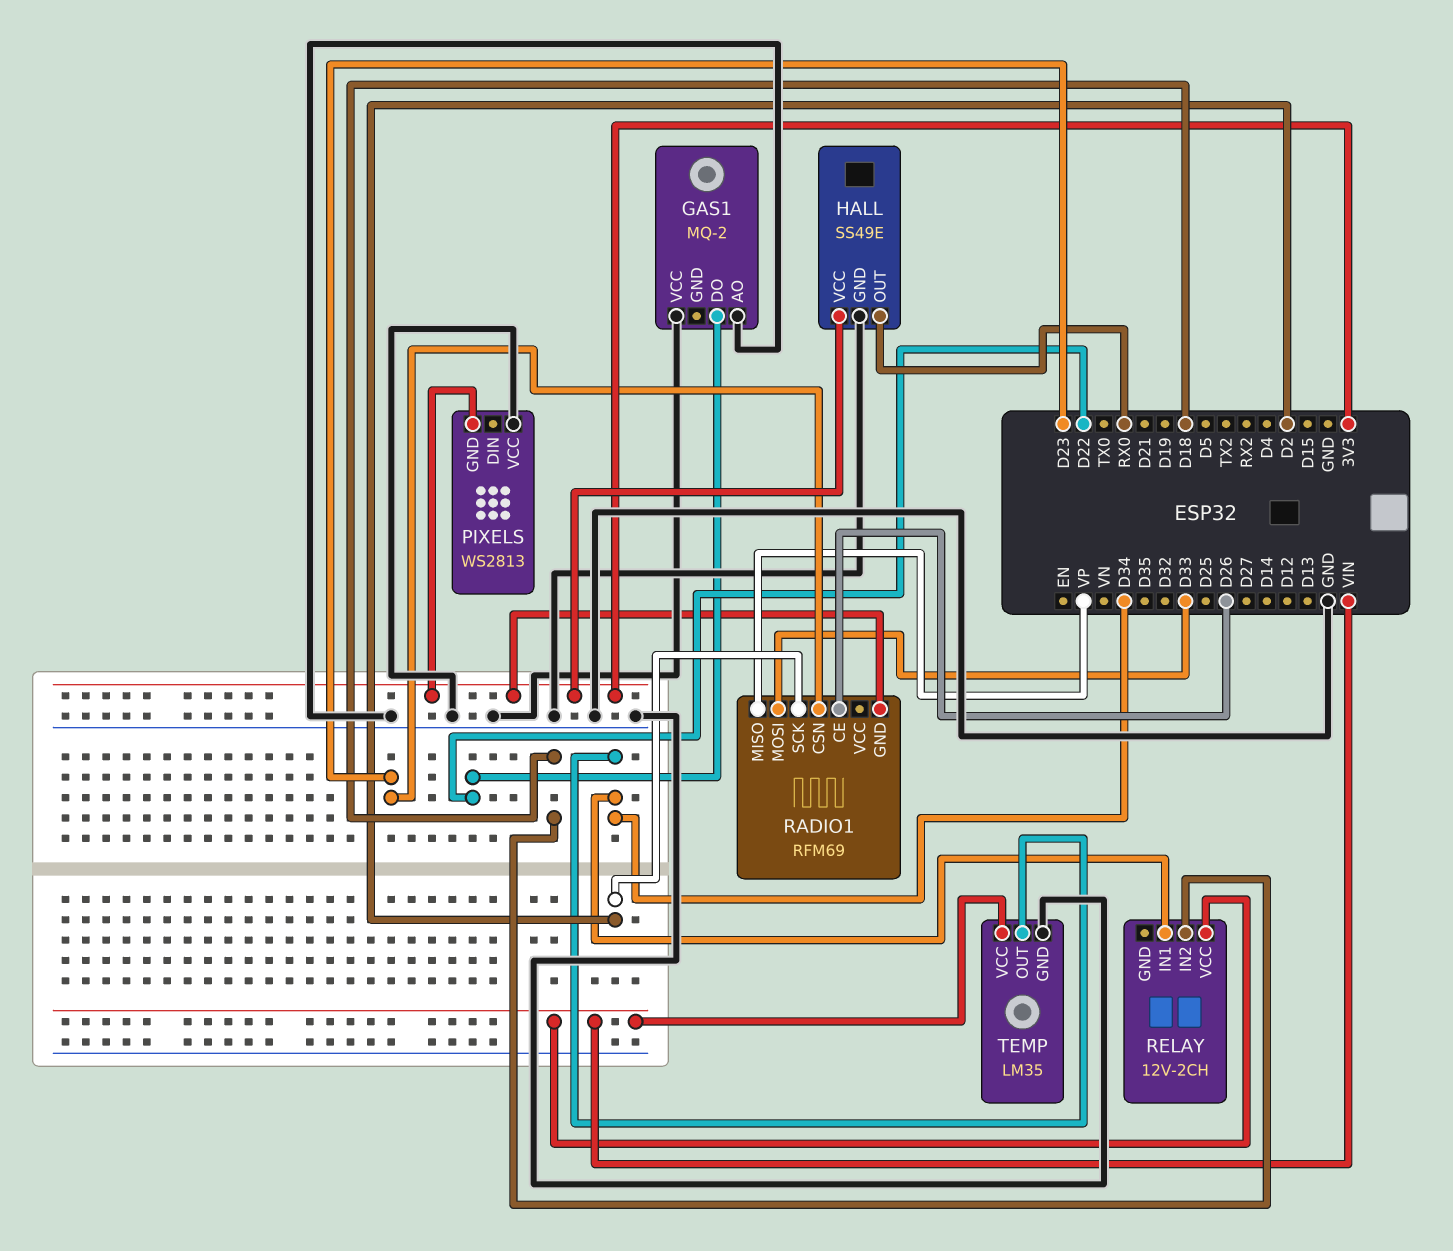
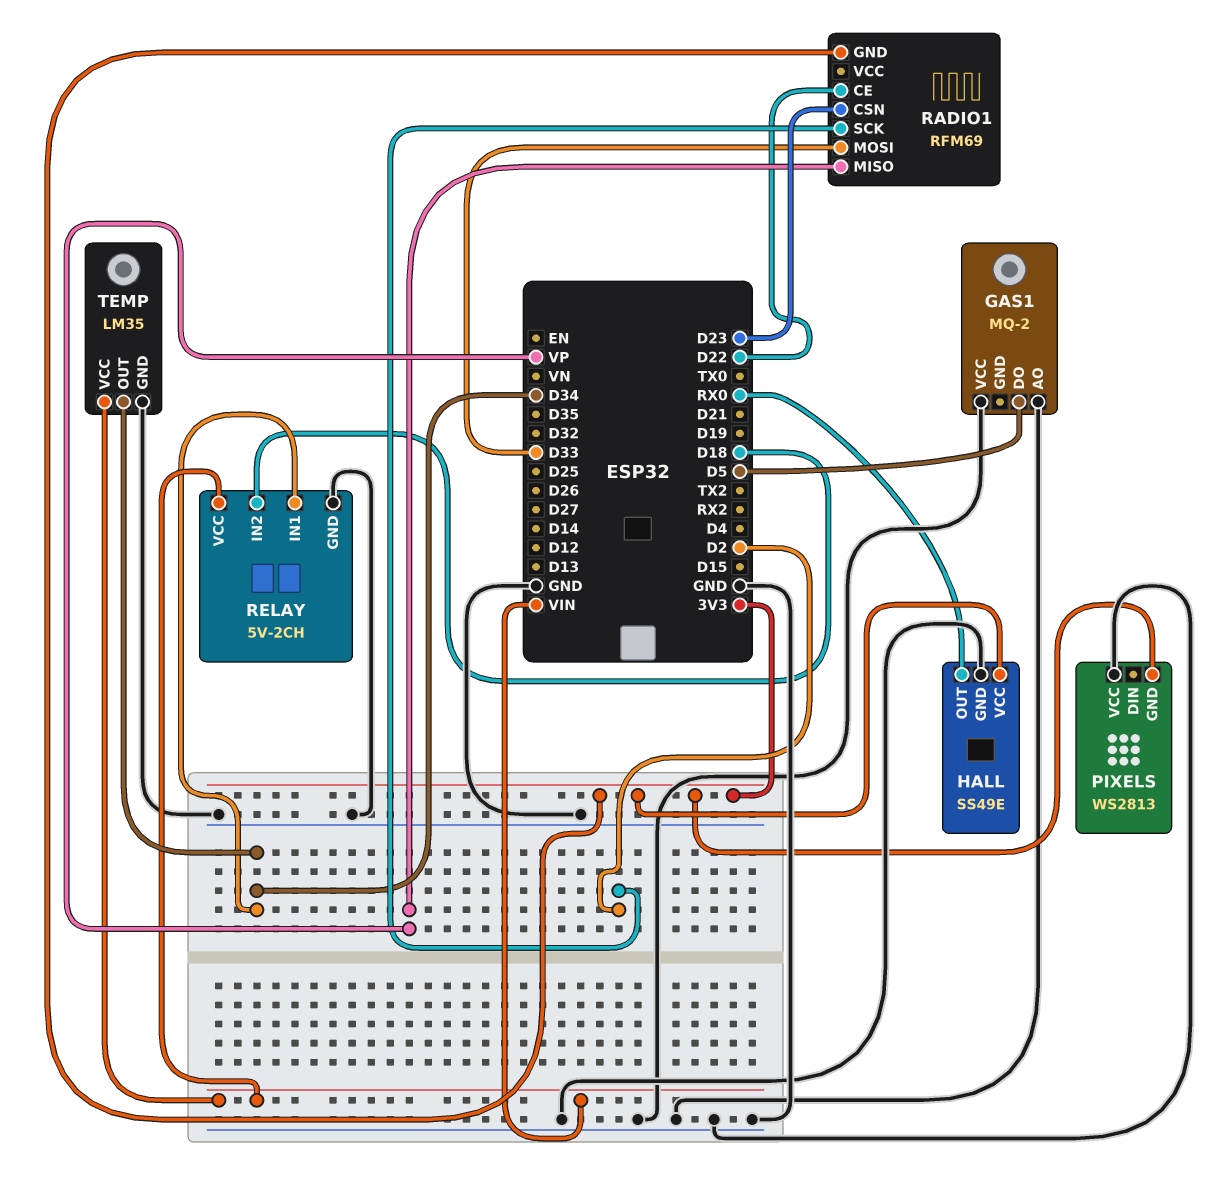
GAS1 pin DO: D22 -> D5
RADIO1 pin CE: D26 -> D22
RELAY: 12V-2CH -> 5V-2CH
RELAY pin GND: none -> GND

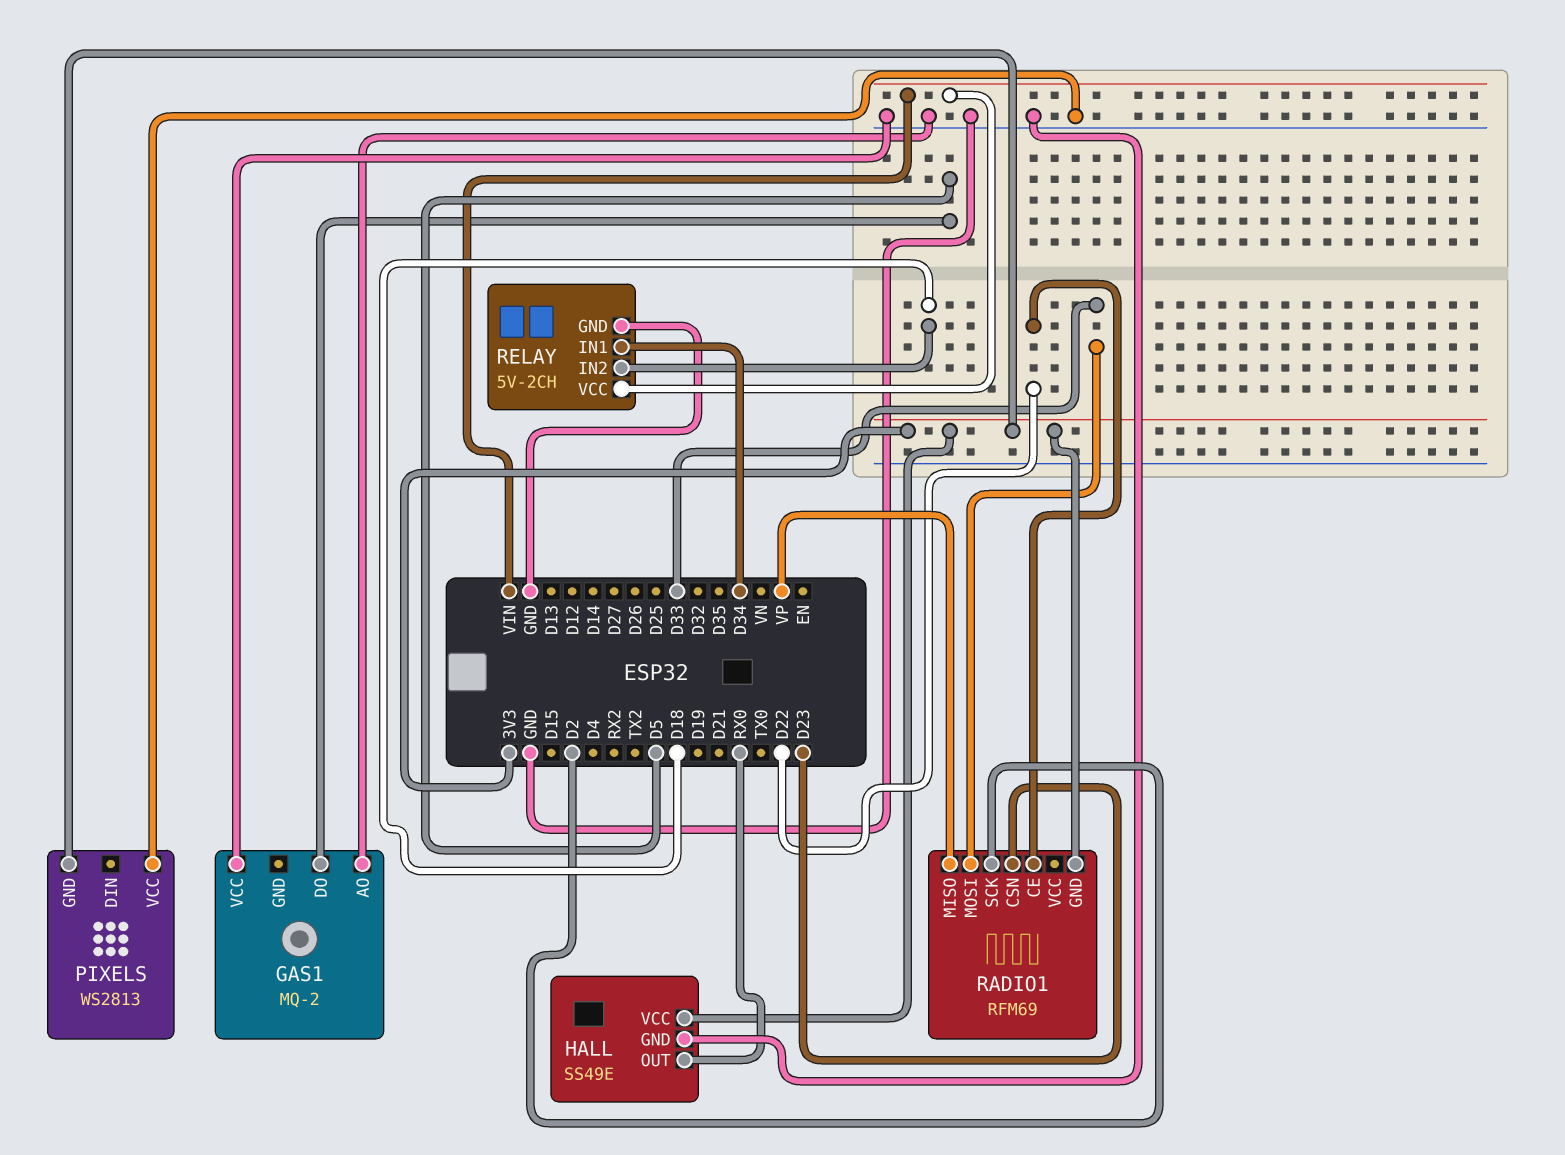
TEMP: LM35 -> none
TEMP pin GND: GND -> none
TEMP pin OUT: D34 -> none
TEMP pin VCC: VIN -> none

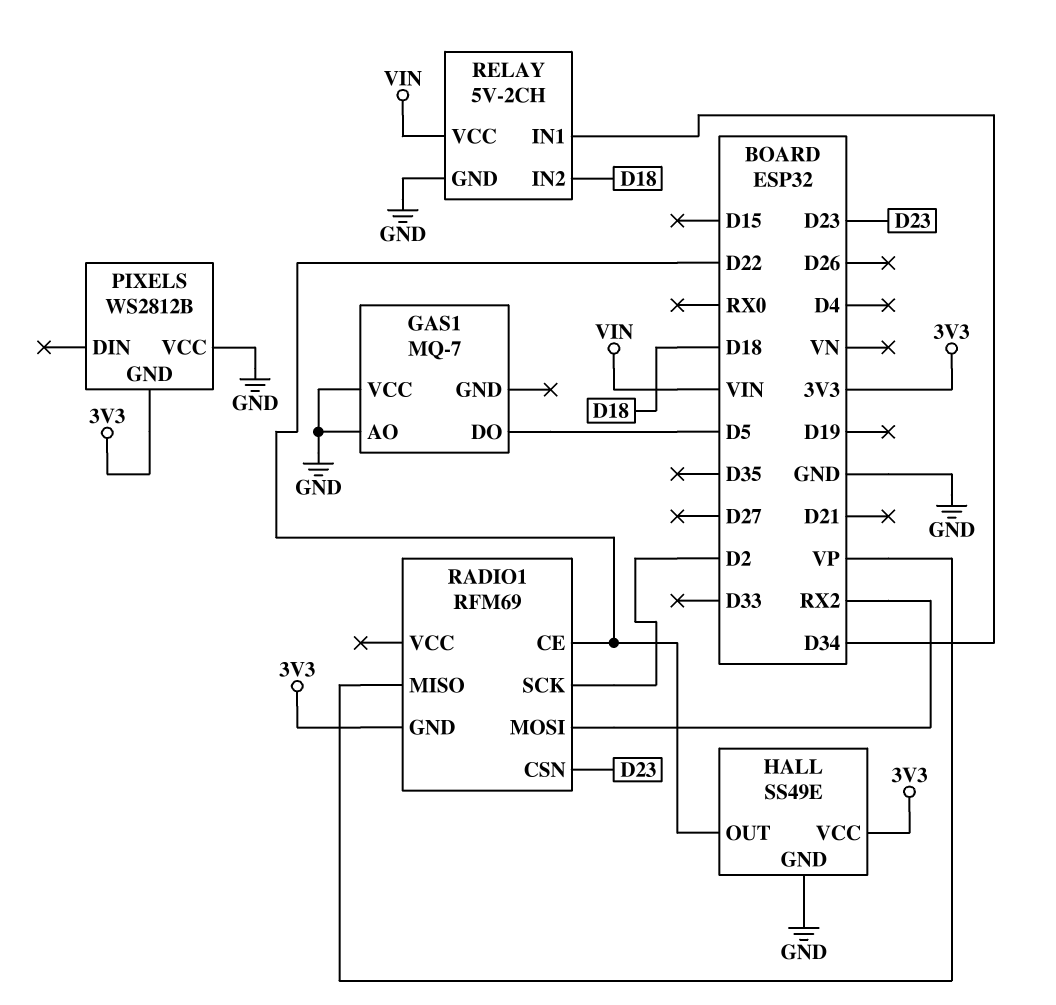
GAS1: MQ-2 -> MQ-7
HALL pin OUT: RX0 -> D22
PIXELS: WS2813 -> WS2812B
RADIO1 pin MOSI: D33 -> RX2

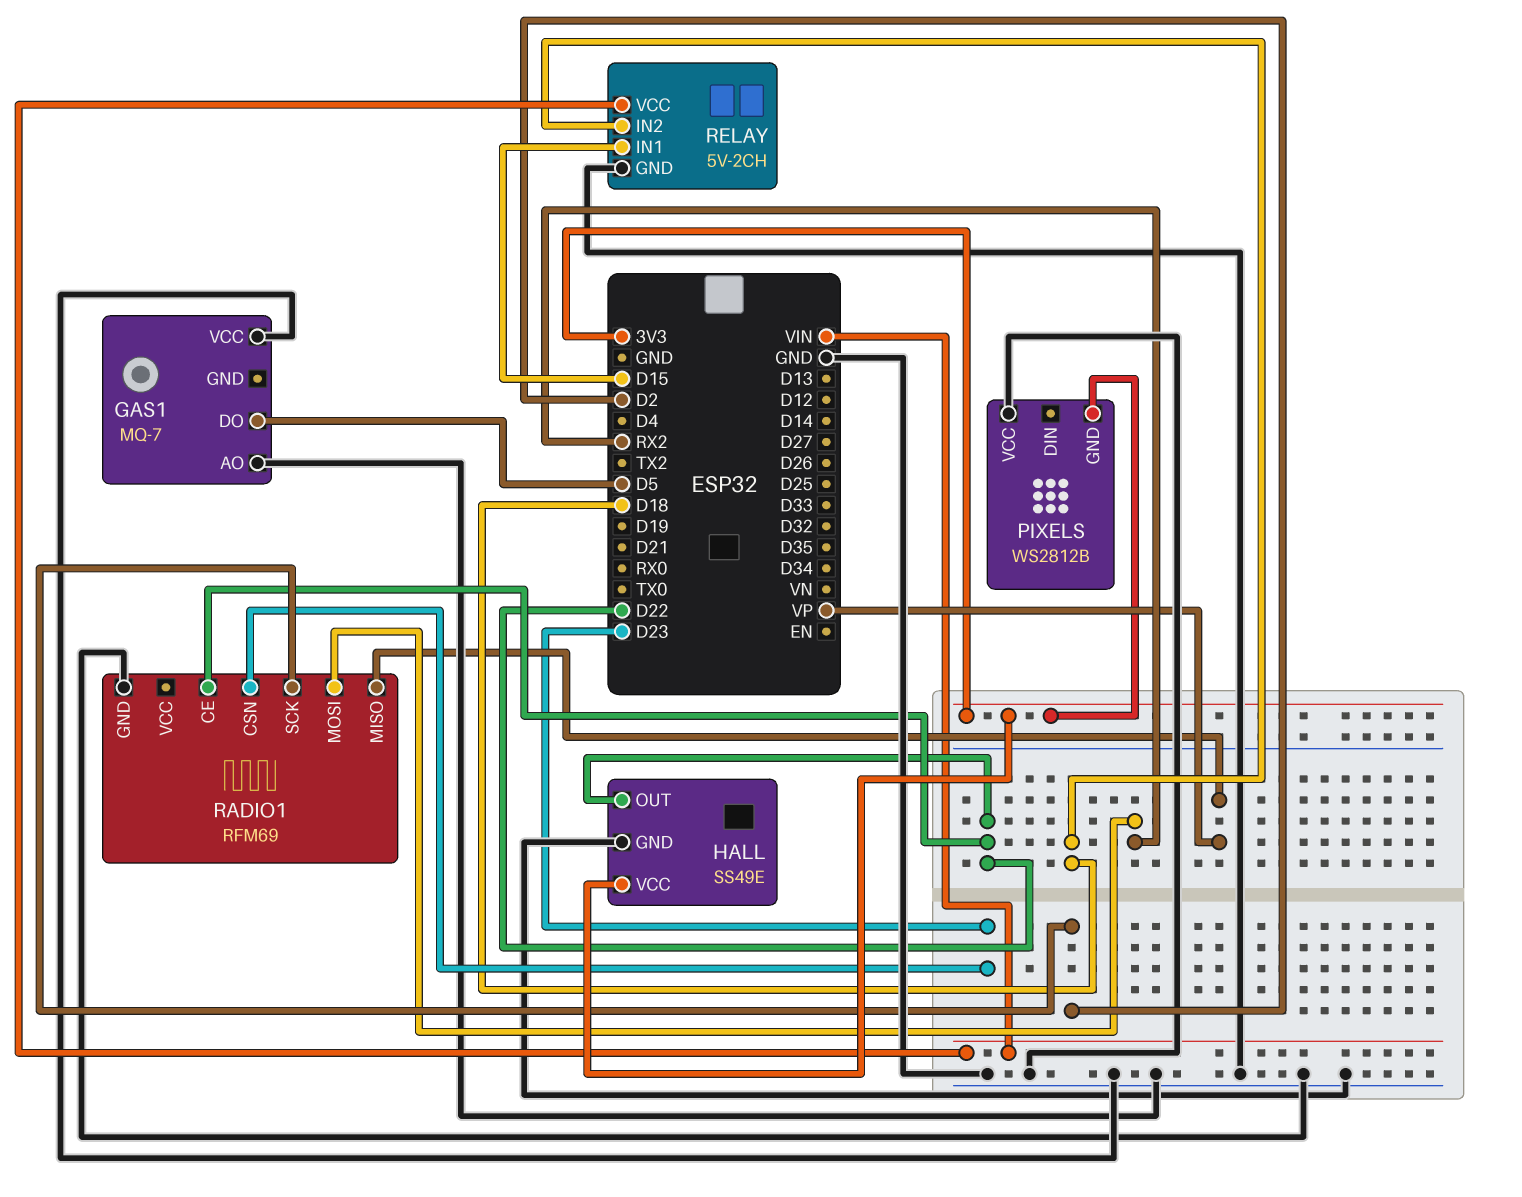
RADIO1 pin GND: 3V3 -> GND
RELAY pin IN1: D34 -> D15

